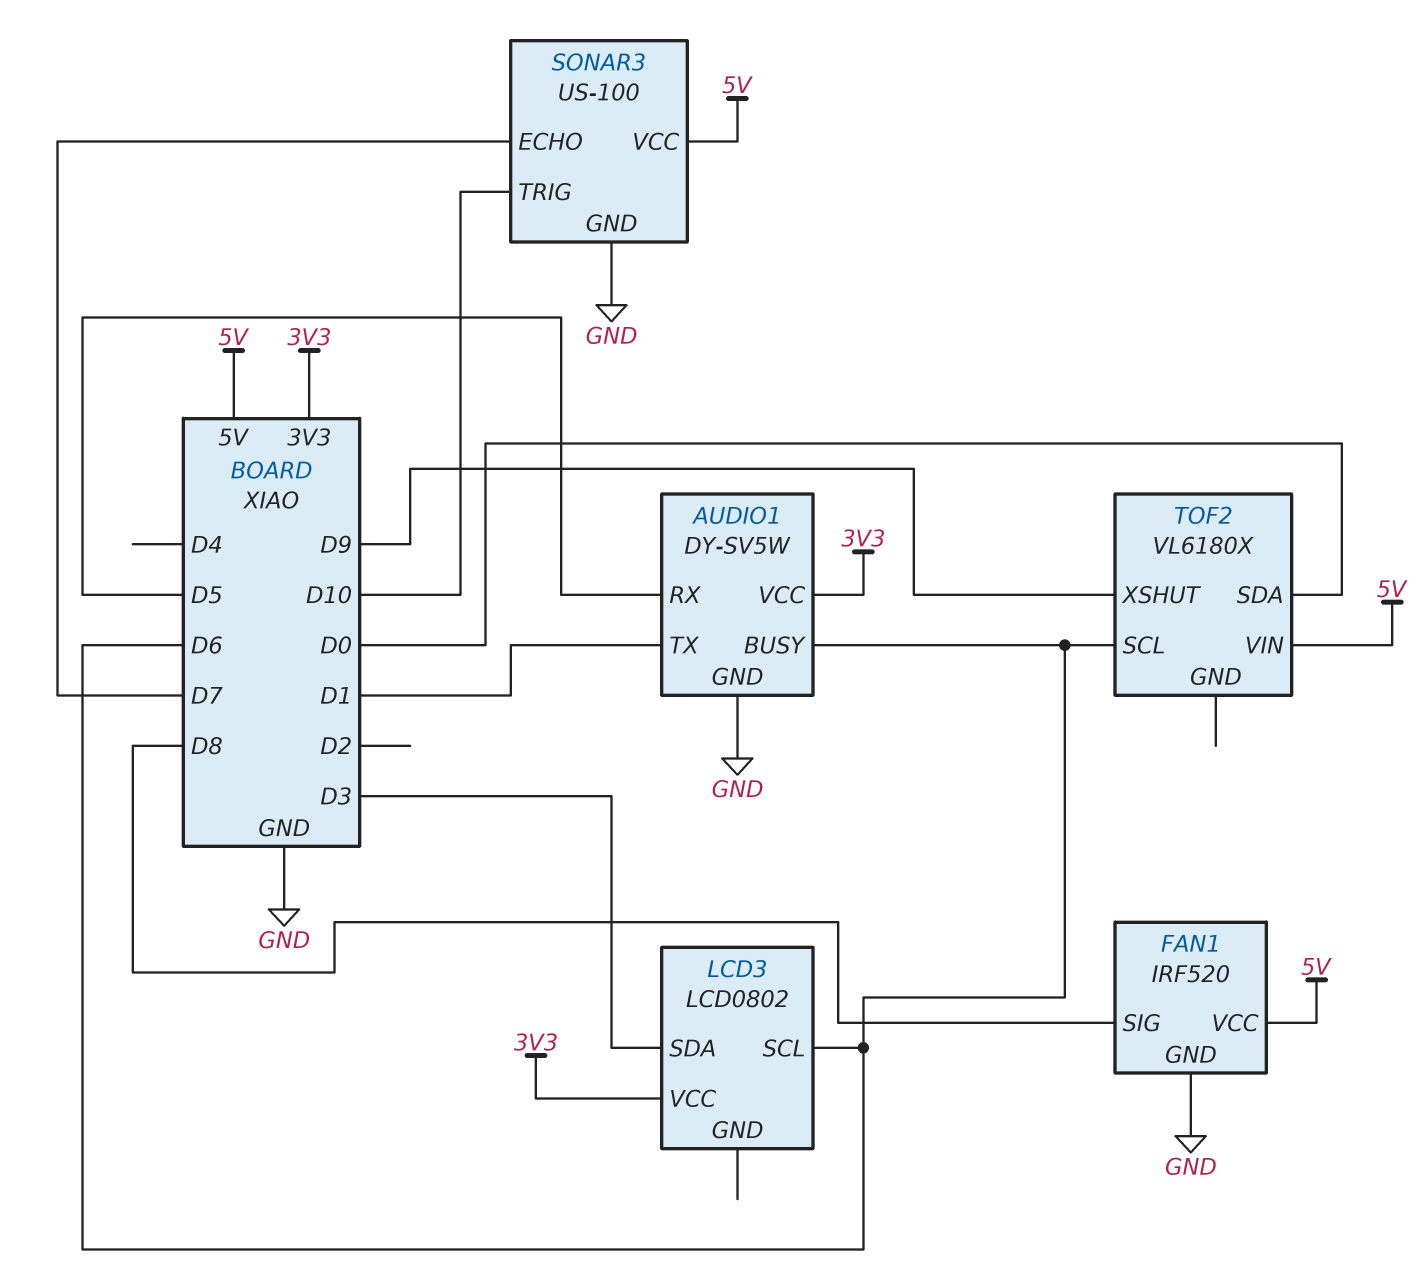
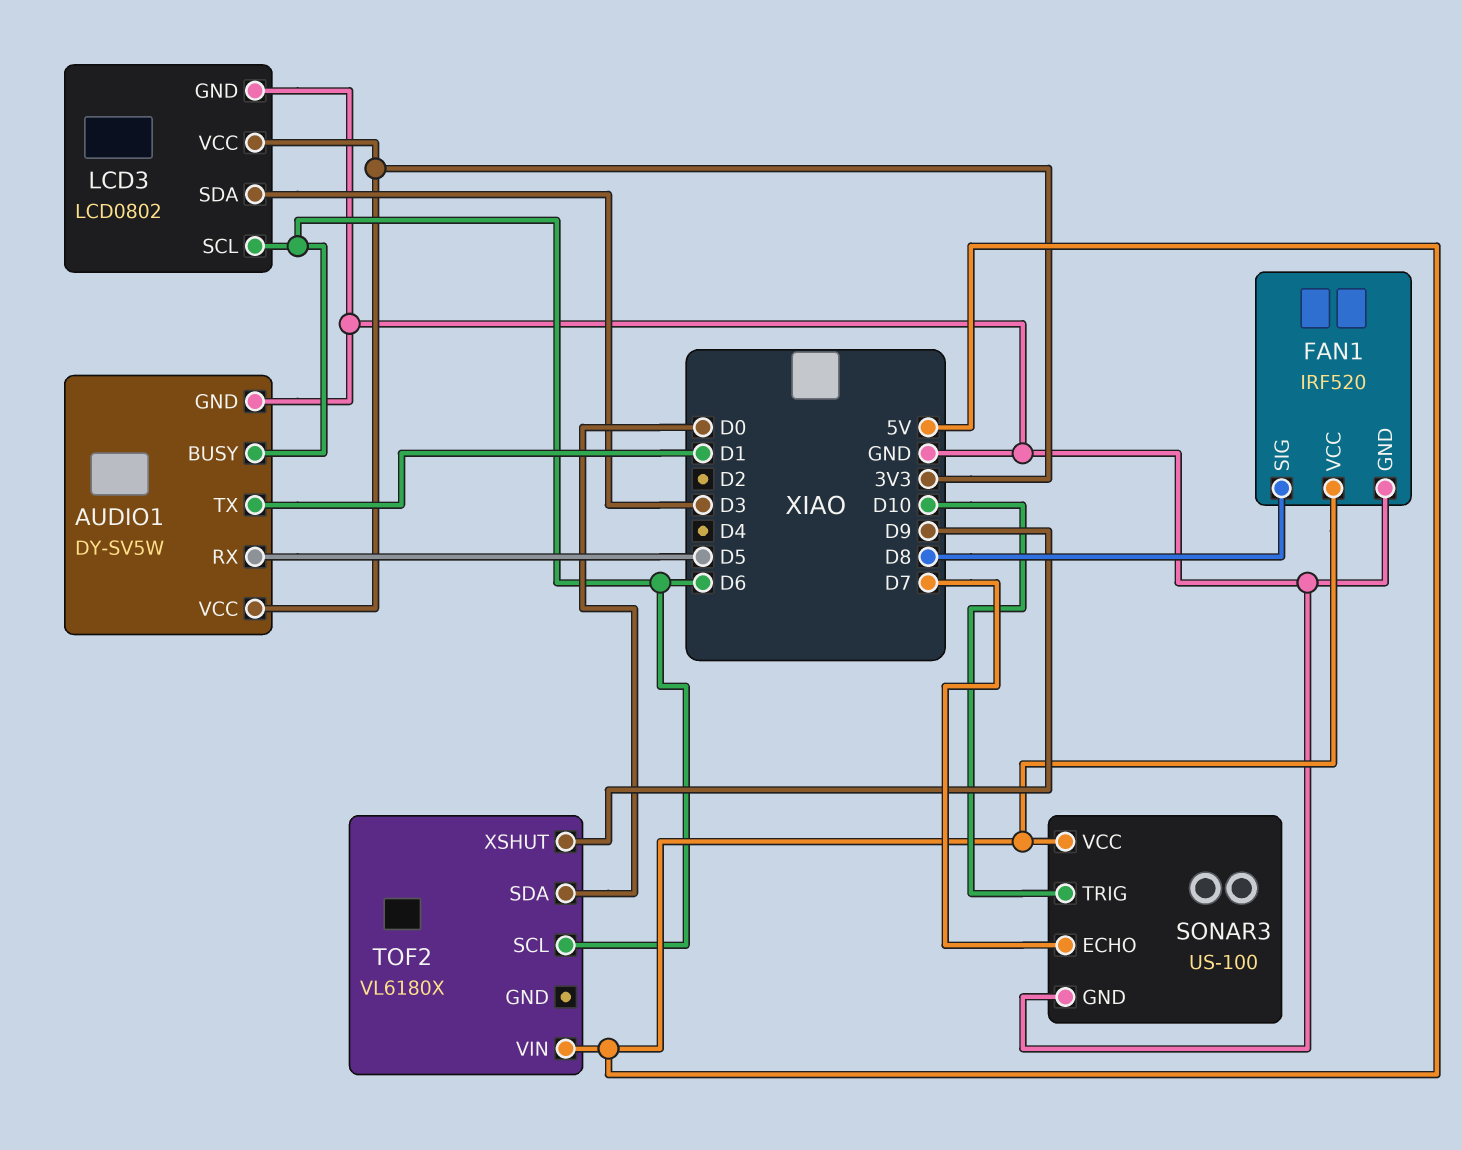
LCD3 pin GND: none -> GND

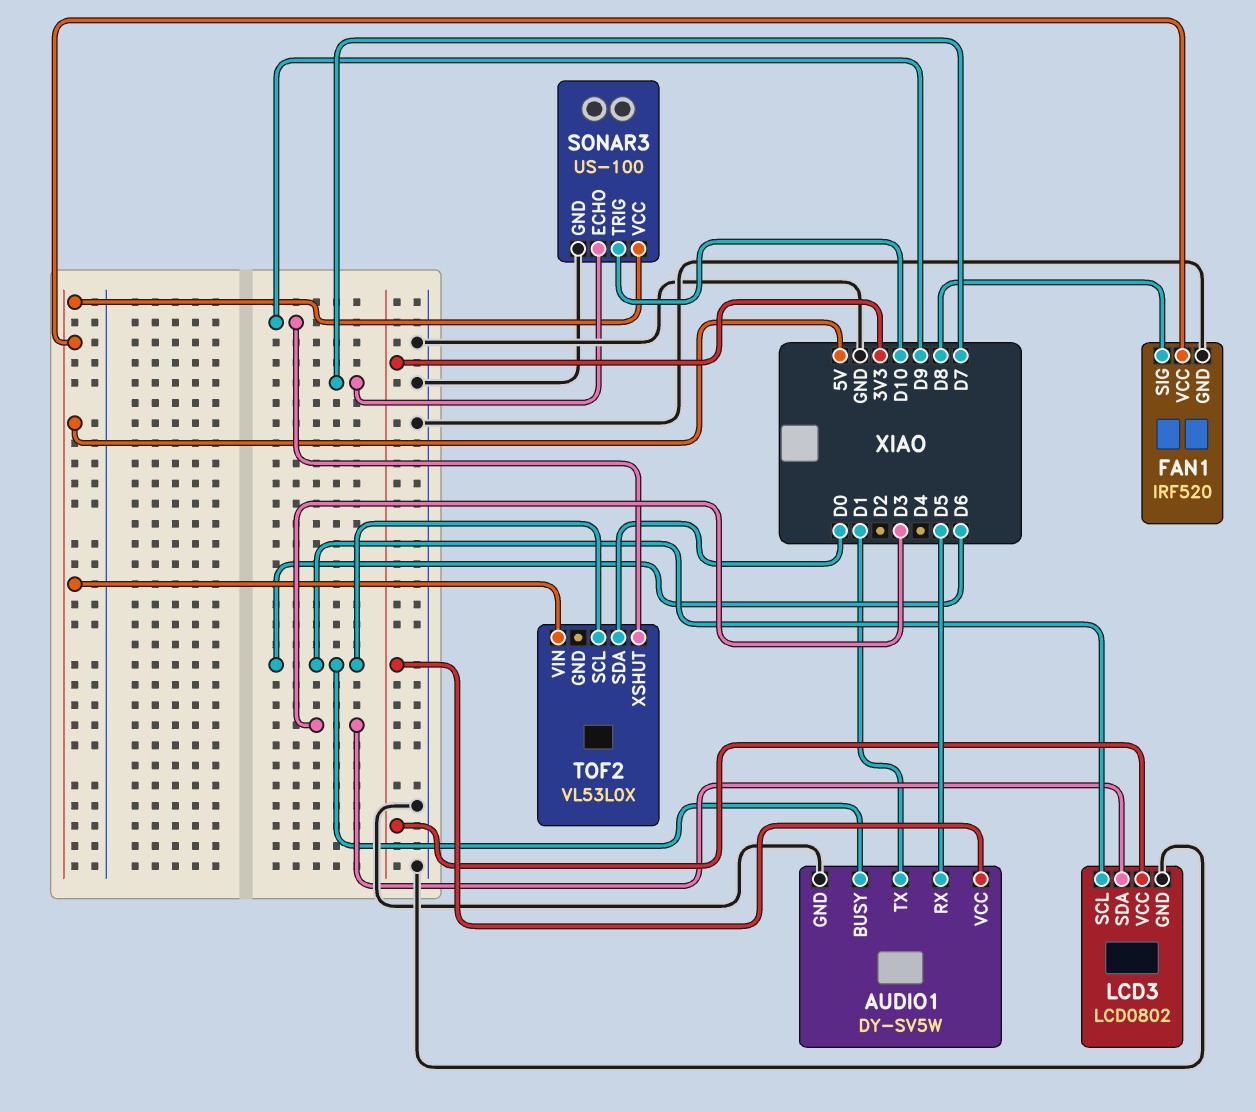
TOF2: VL6180X -> VL53L0X

